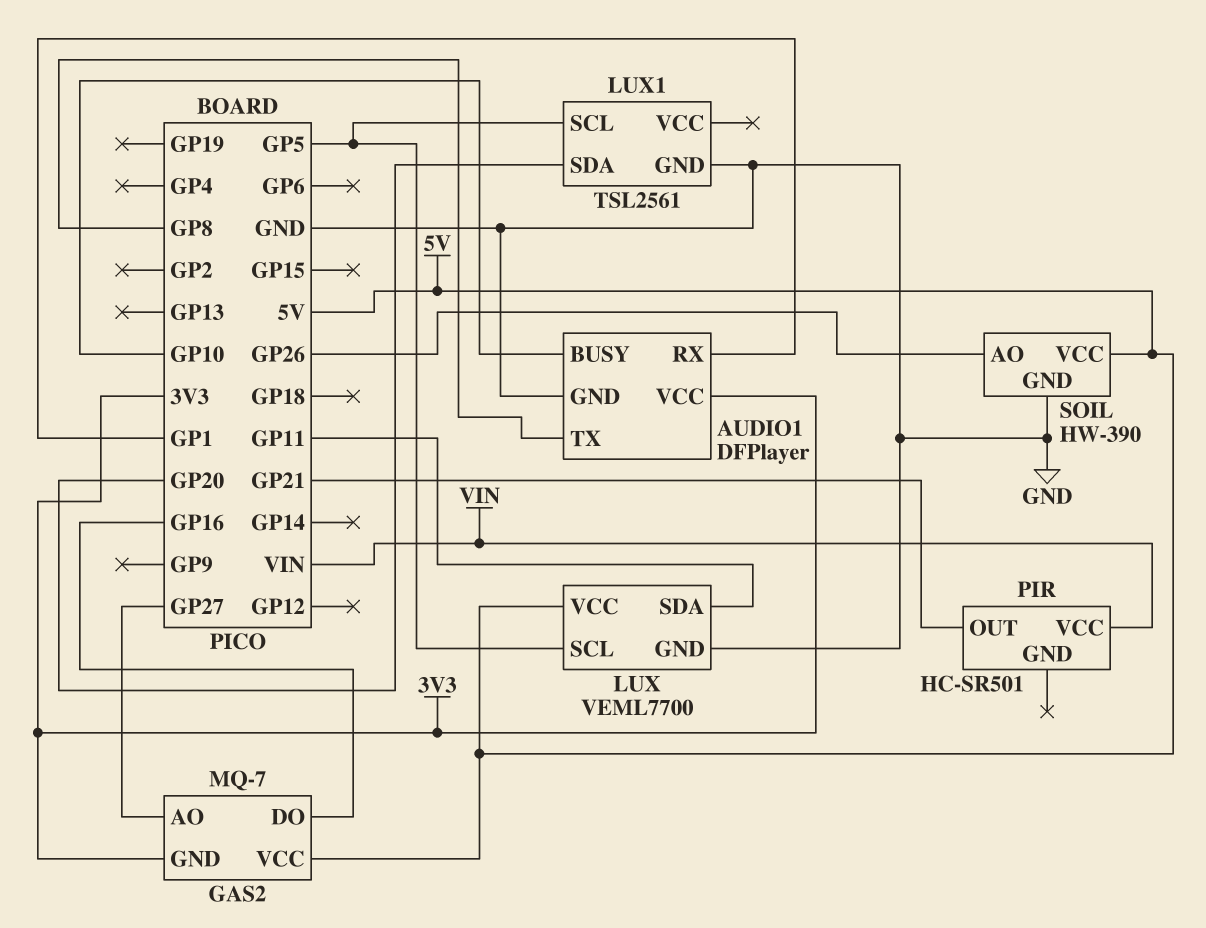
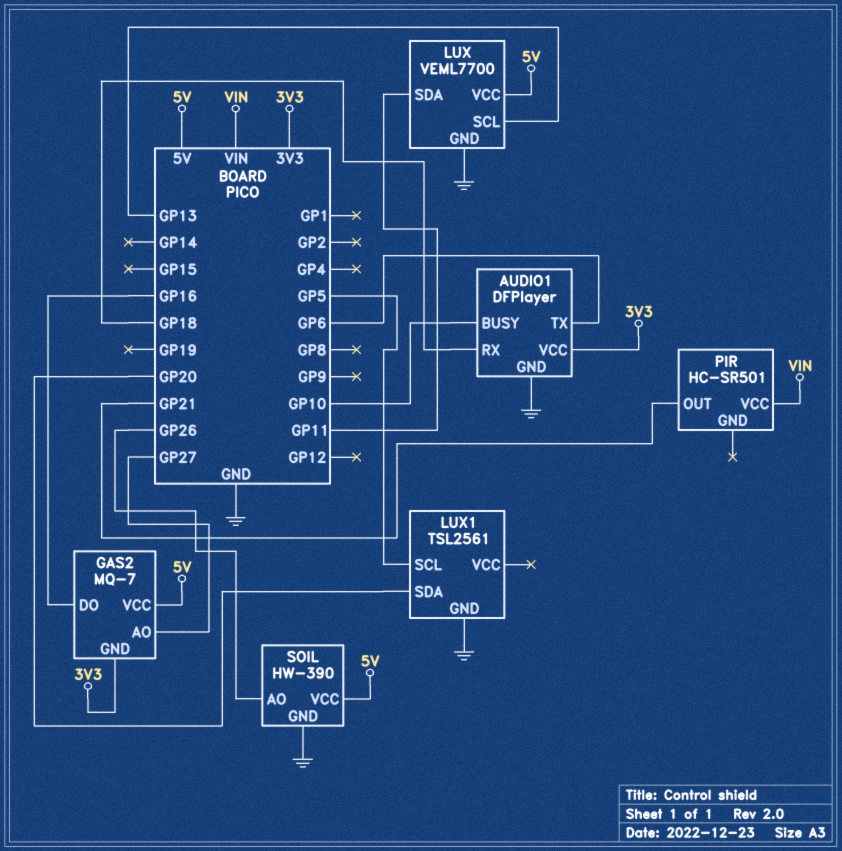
AUDIO1 pin RX: GP1 -> GP18
AUDIO1 pin TX: GP8 -> GP6
LUX pin SCL: GP5 -> GP13

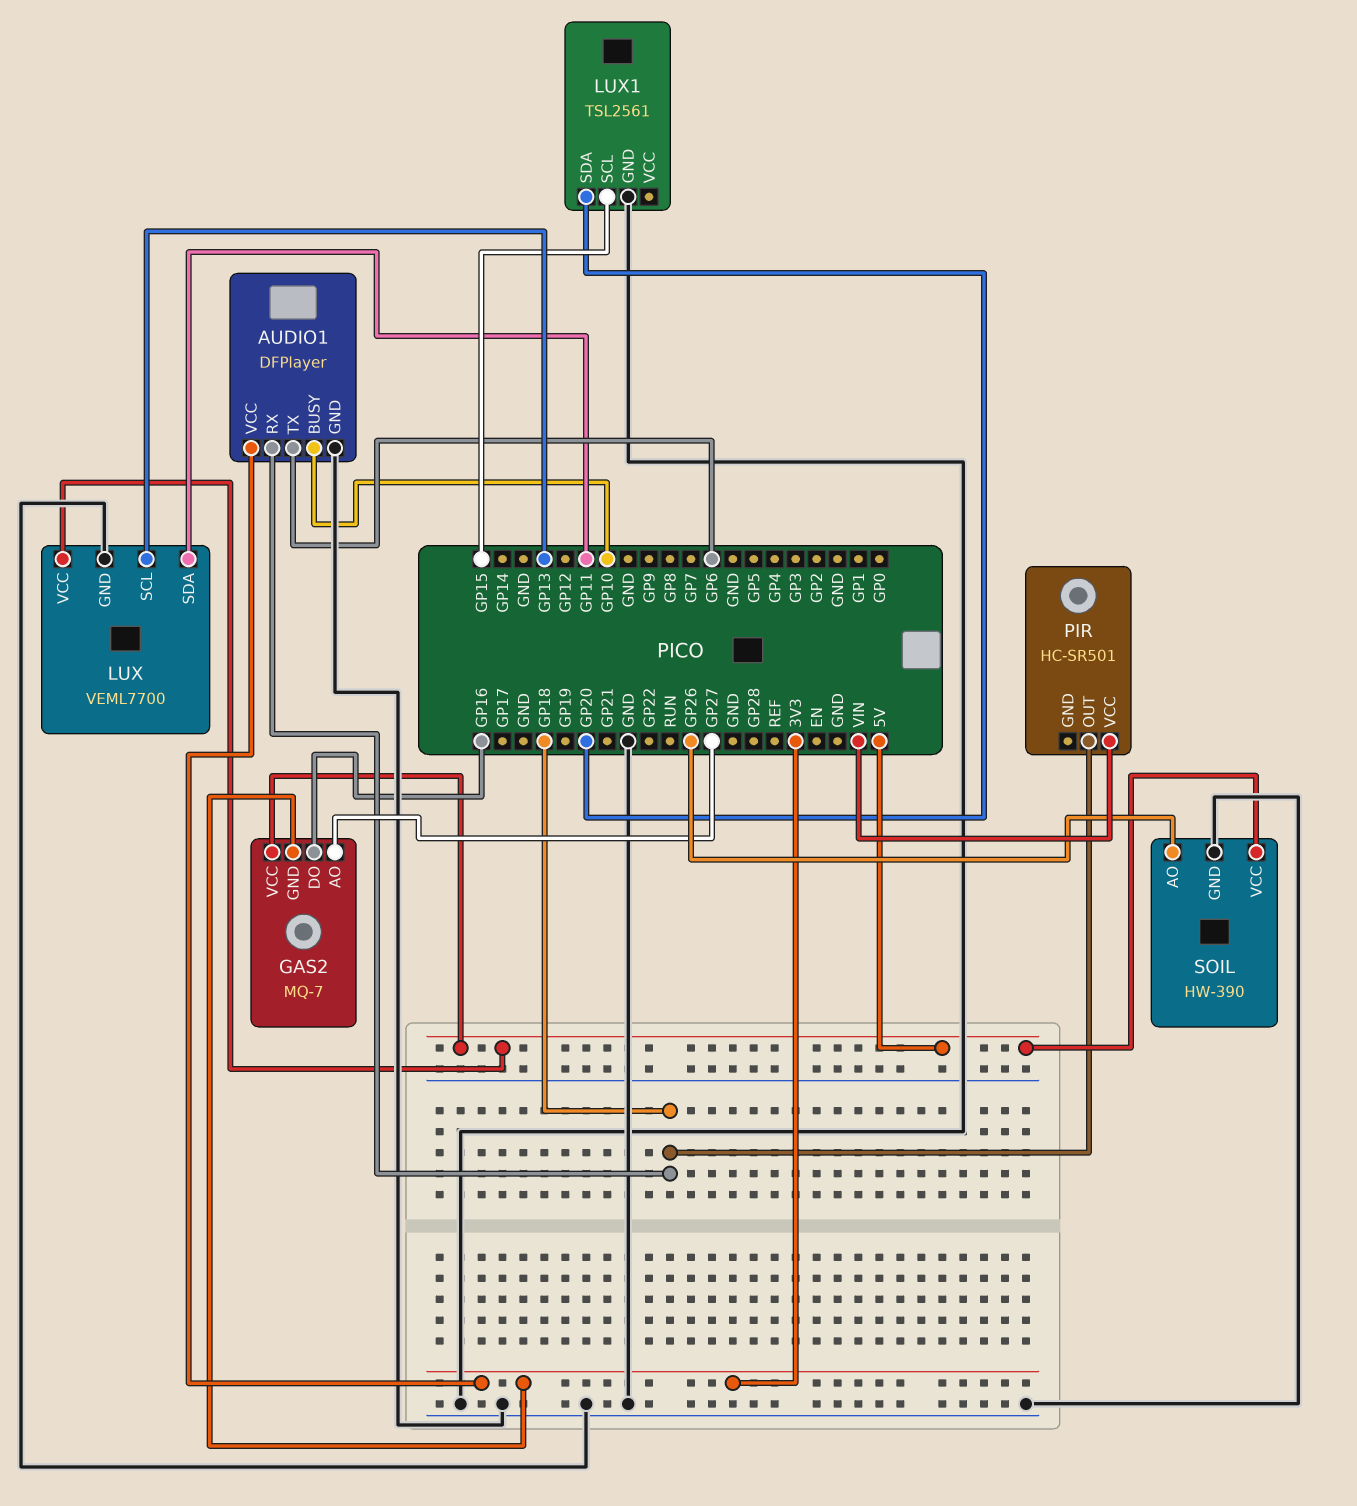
LUX1 pin SCL: GP5 -> GP15
PIR pin OUT: GP21 -> GP18

